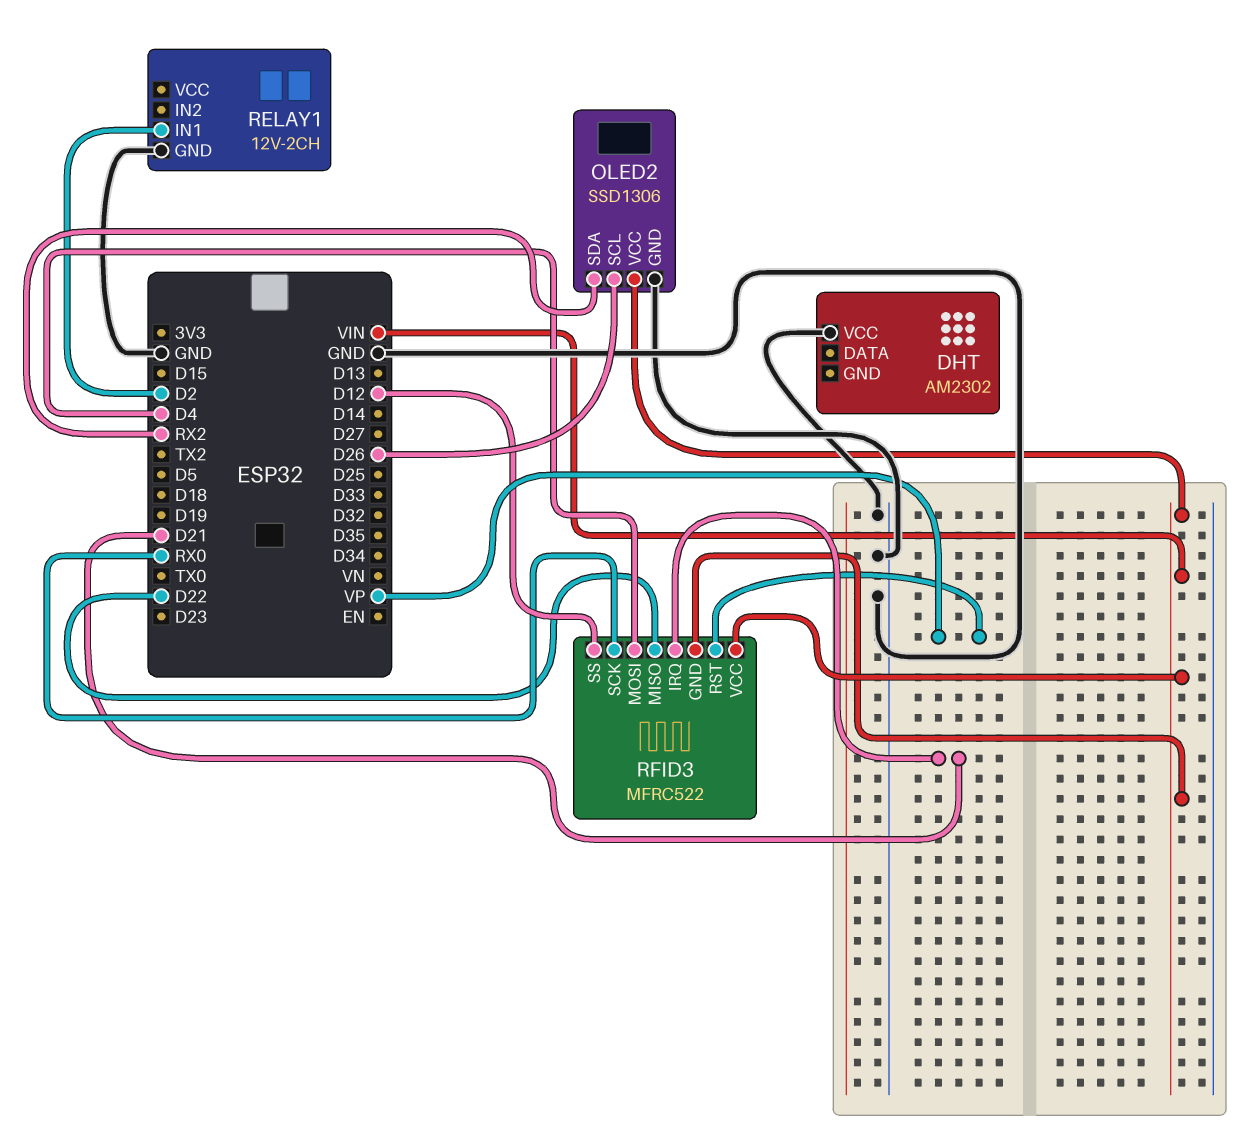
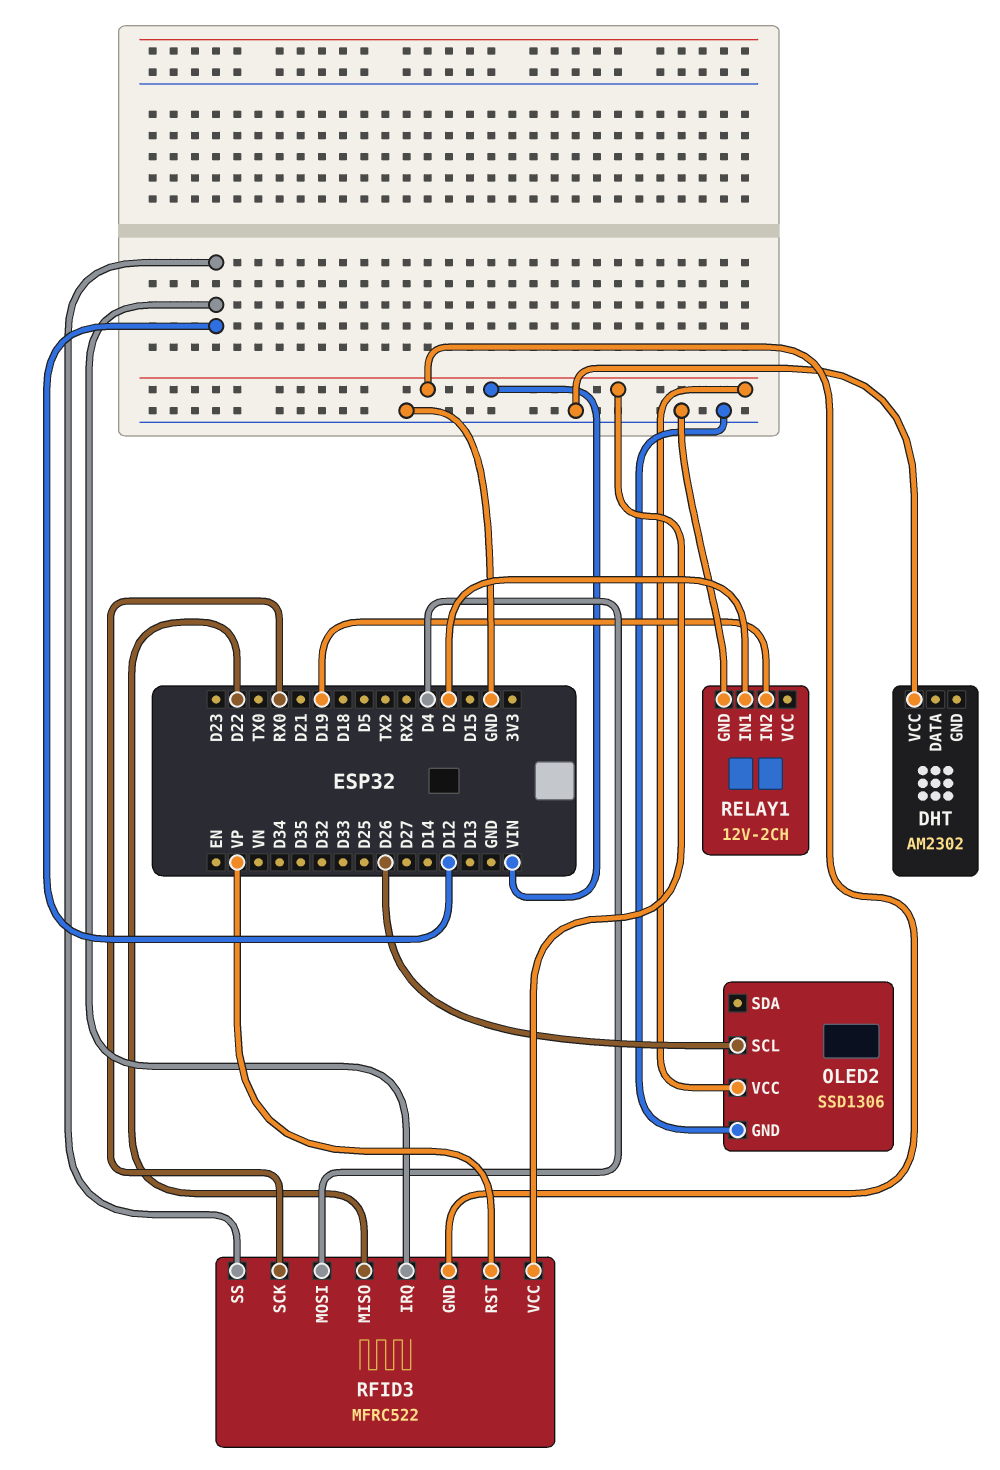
OLED2 pin SDA: RX2 -> none
RELAY1 pin IN2: none -> D19
RFID3 pin IRQ: D21 -> D12

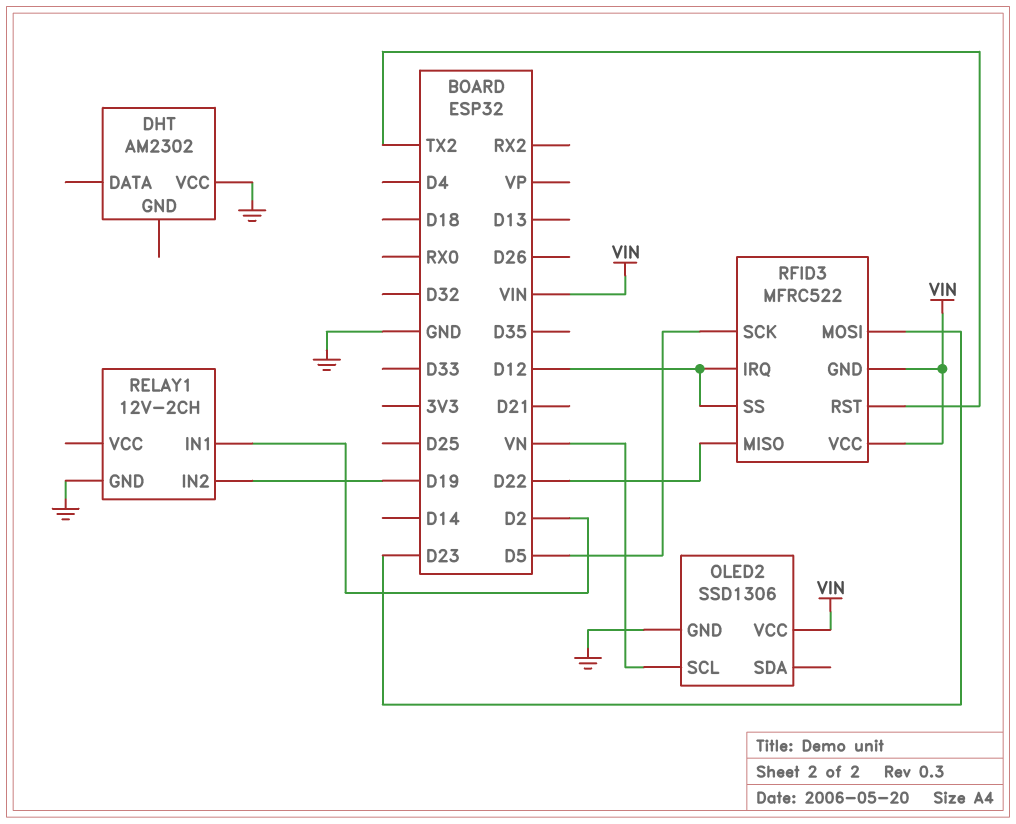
OLED2 pin SCL: D26 -> VN
RFID3 pin MOSI: D4 -> D23
RFID3 pin RST: VP -> TX2
RFID3 pin SCK: RX0 -> D5

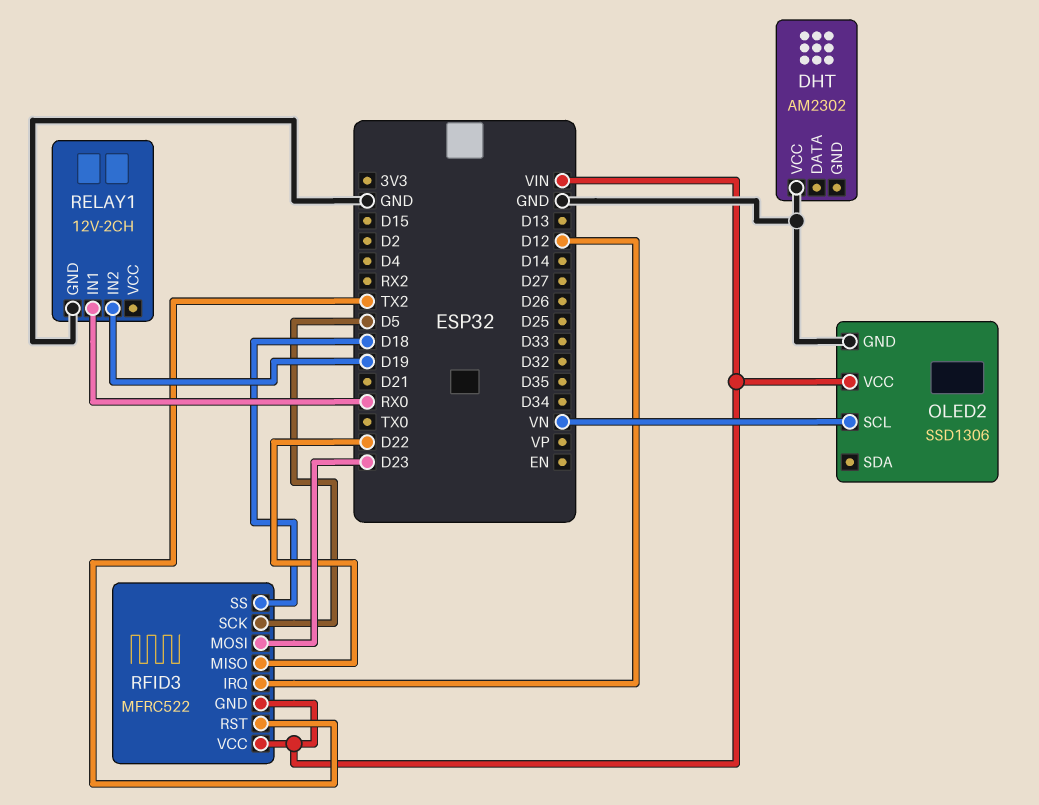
RELAY1 pin IN1: D2 -> RX0
RFID3 pin SS: D12 -> D18

